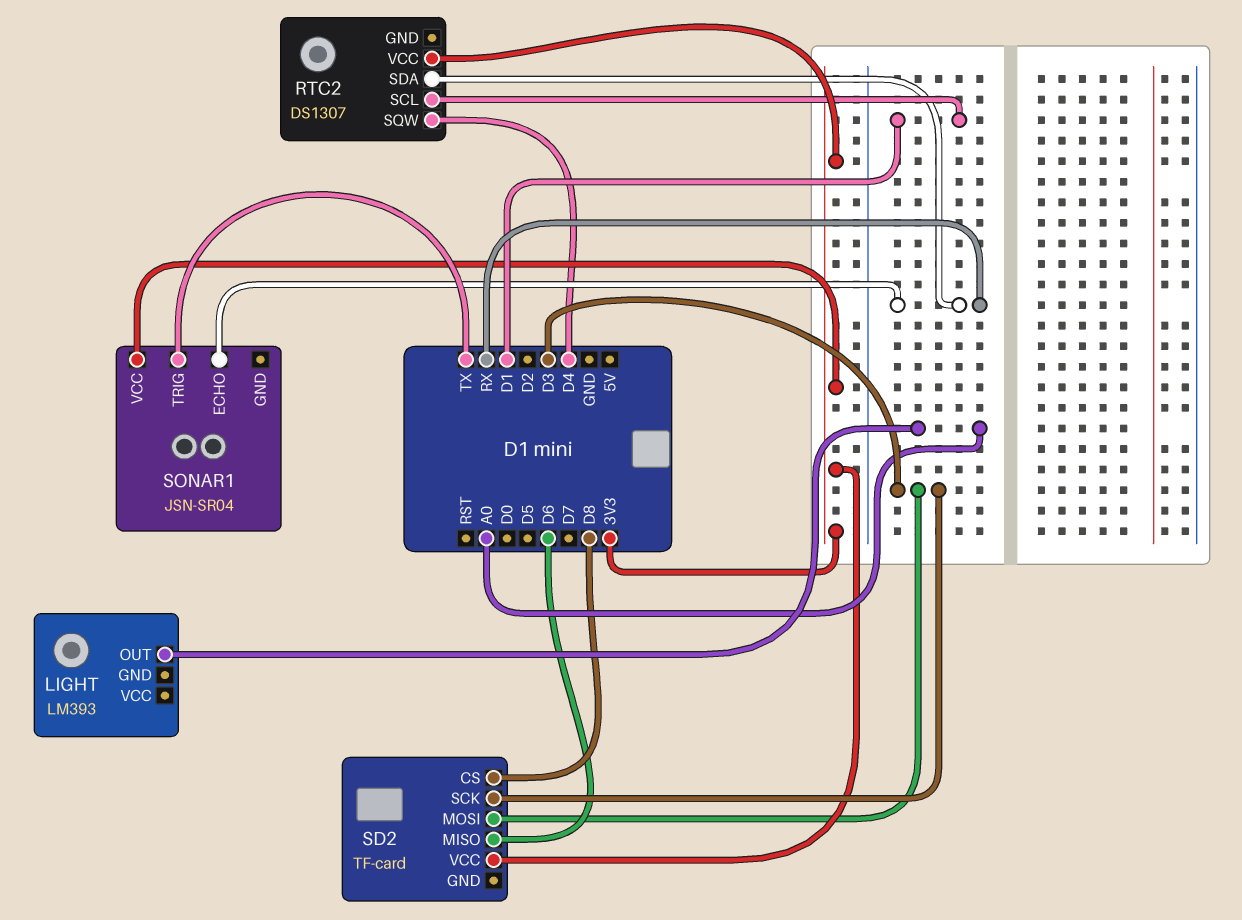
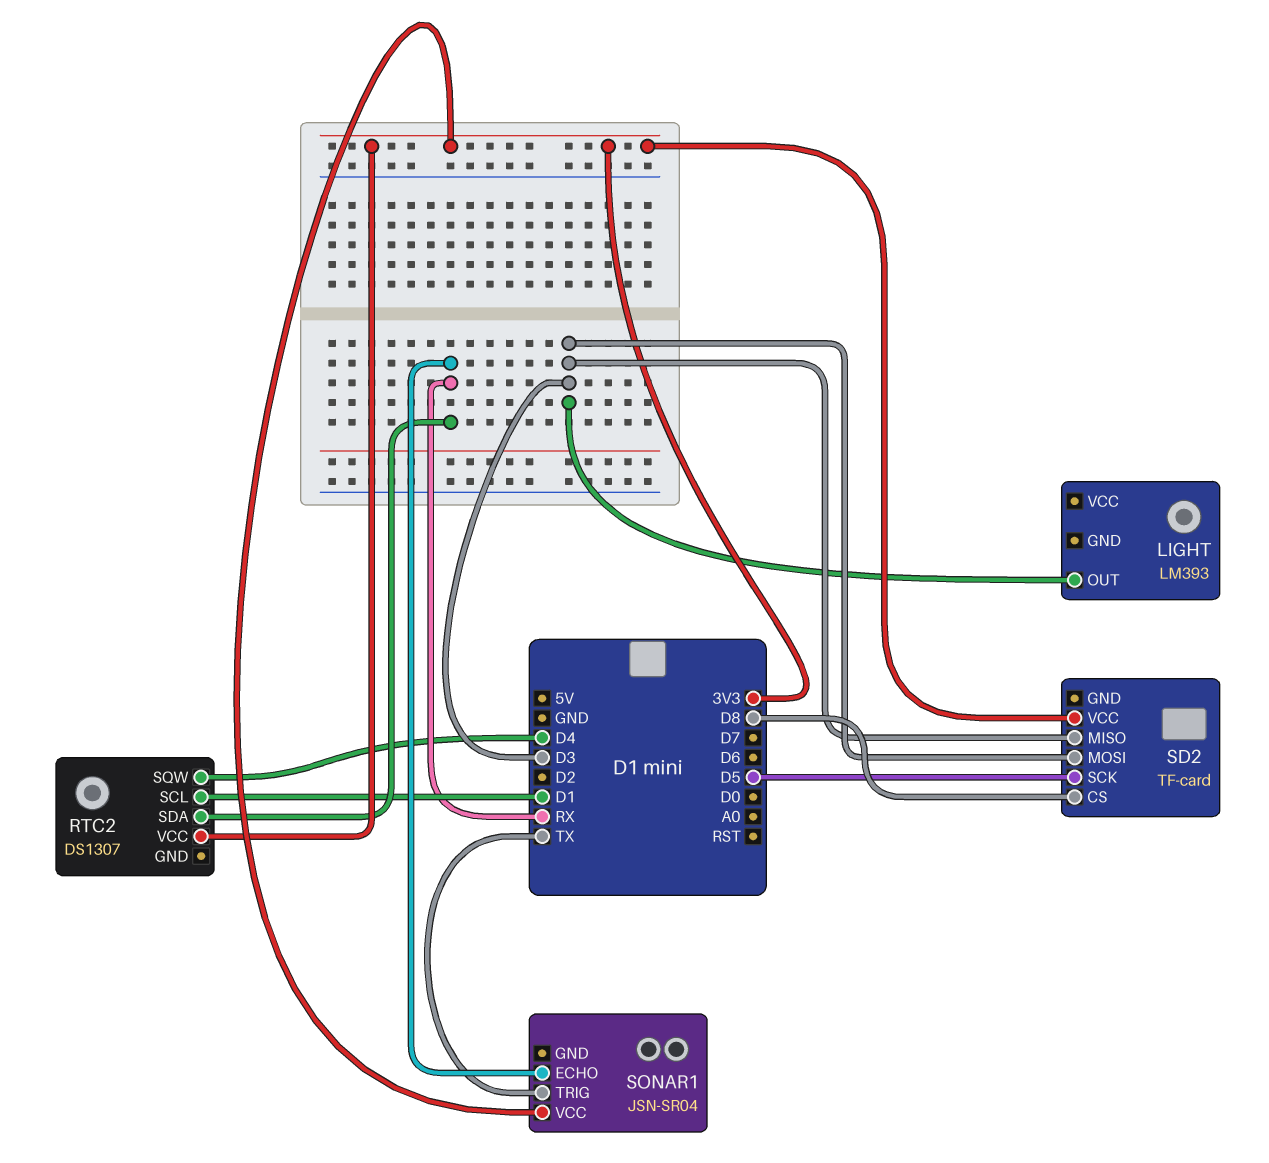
LIGHT pin OUT: A0 -> D3
SD2 pin MISO: D6 -> D3
SD2 pin SCK: D3 -> D5

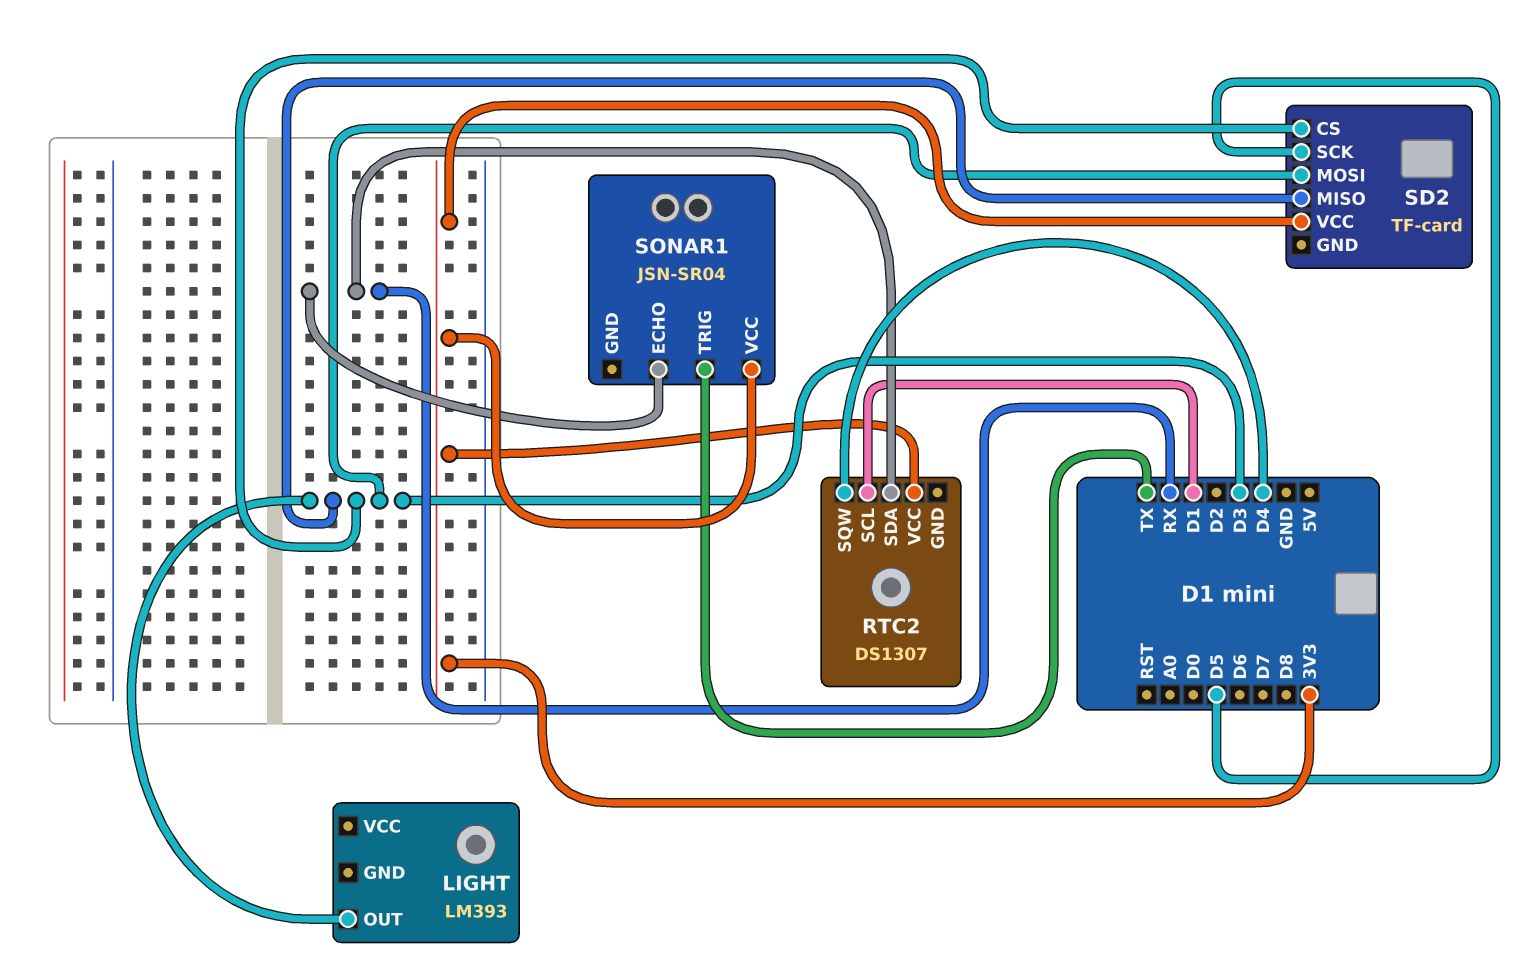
SD2 pin CS: D8 -> D3

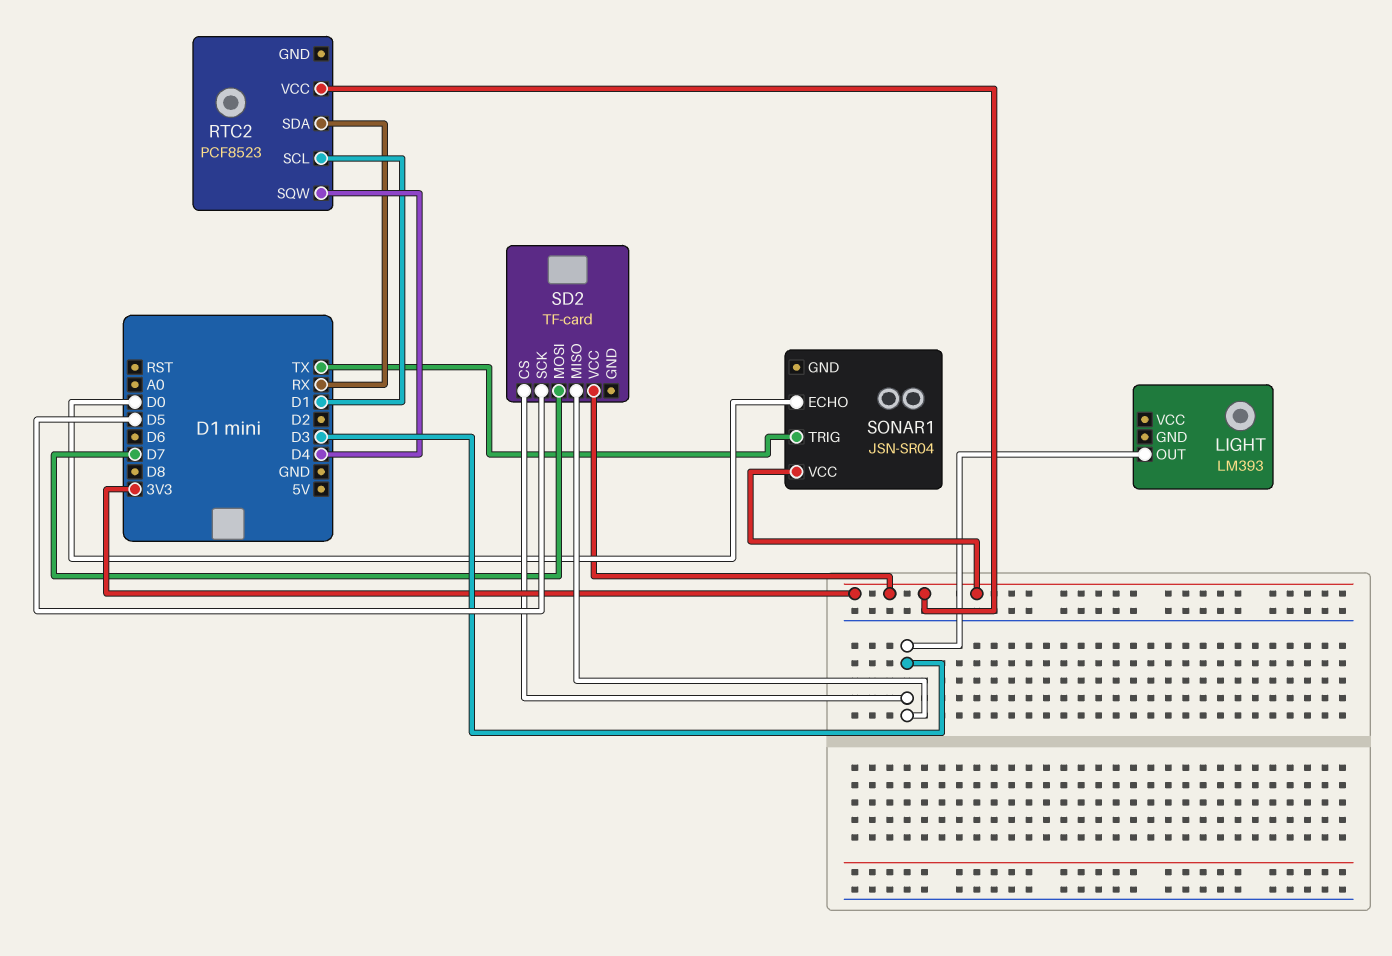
RTC2: DS1307 -> PCF8523
SD2 pin MOSI: D3 -> D7
SONAR1 pin ECHO: RX -> D0

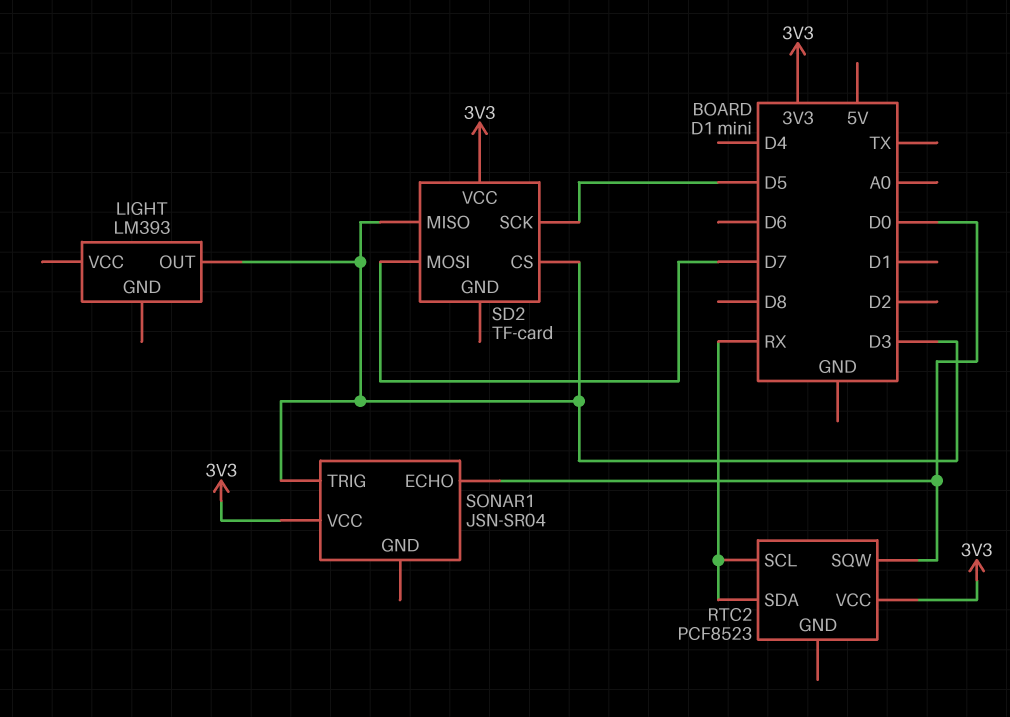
RTC2 pin SCL: D1 -> RX
RTC2 pin SQW: D4 -> D0
SONAR1 pin TRIG: TX -> D3

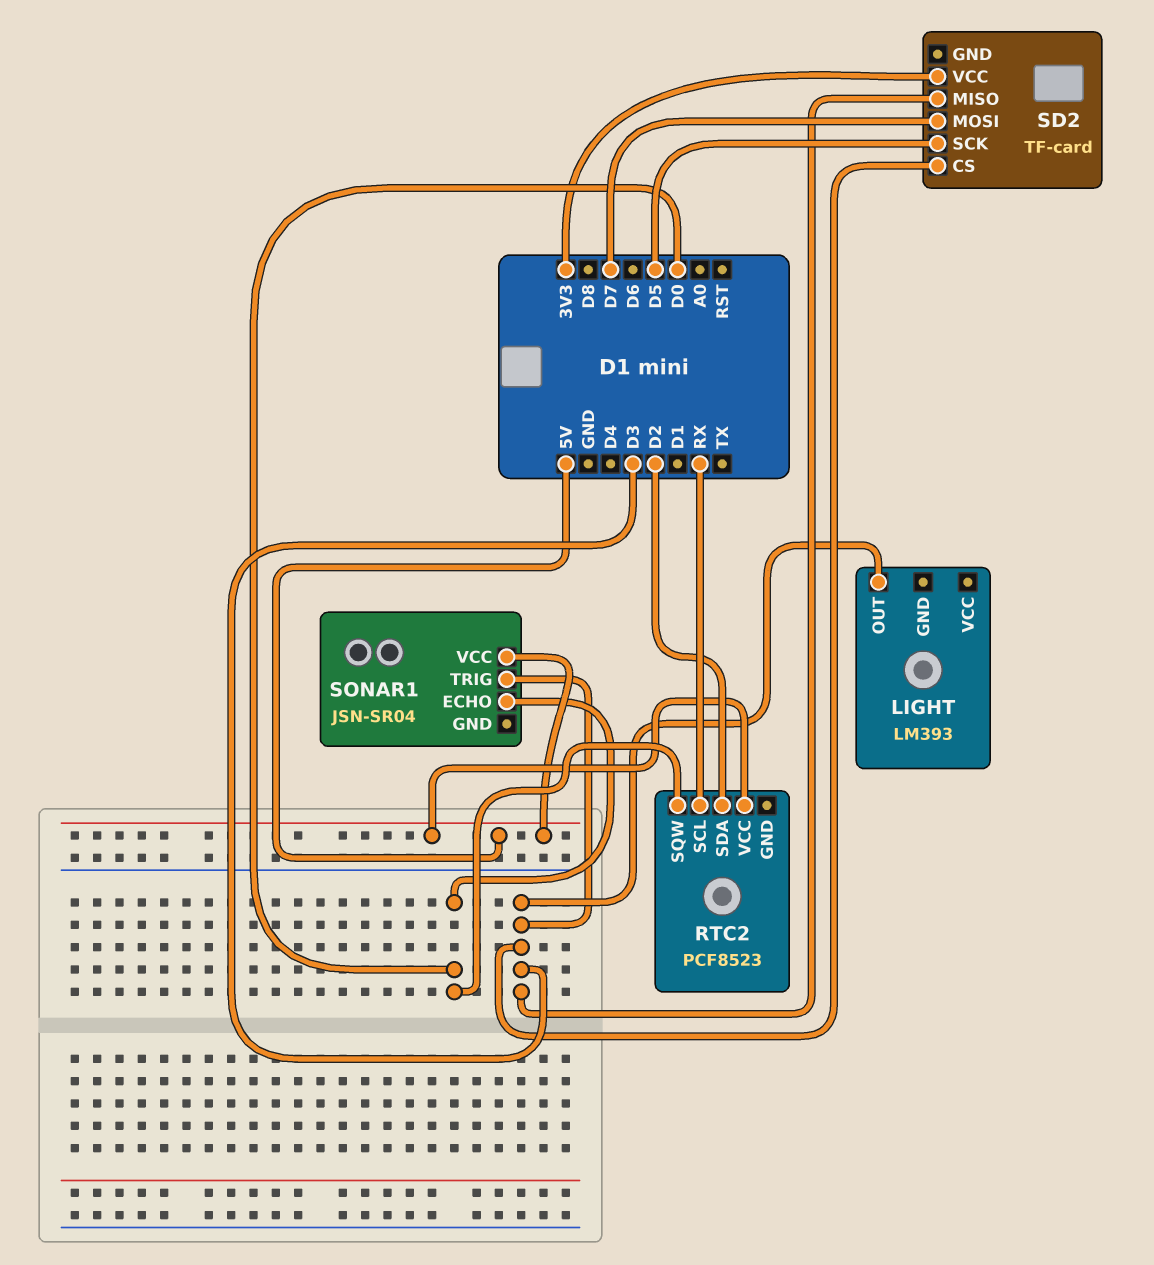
RTC2 pin SDA: RX -> D2
RTC2 pin VCC: 3V3 -> 5V
SONAR1 pin VCC: 3V3 -> 5V

